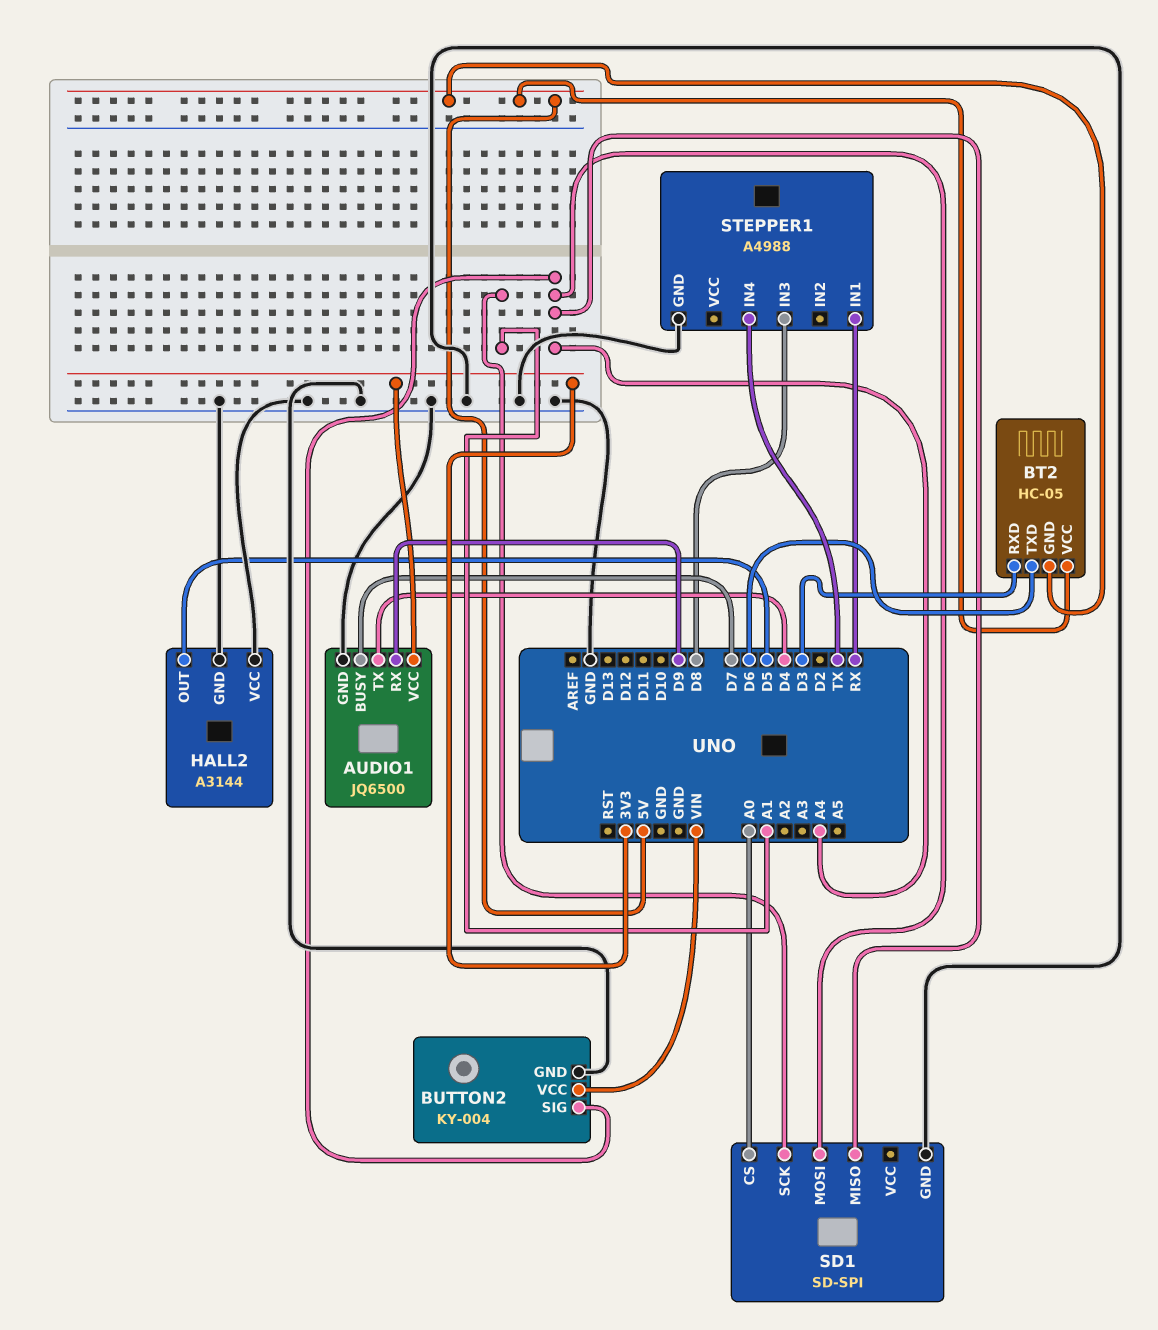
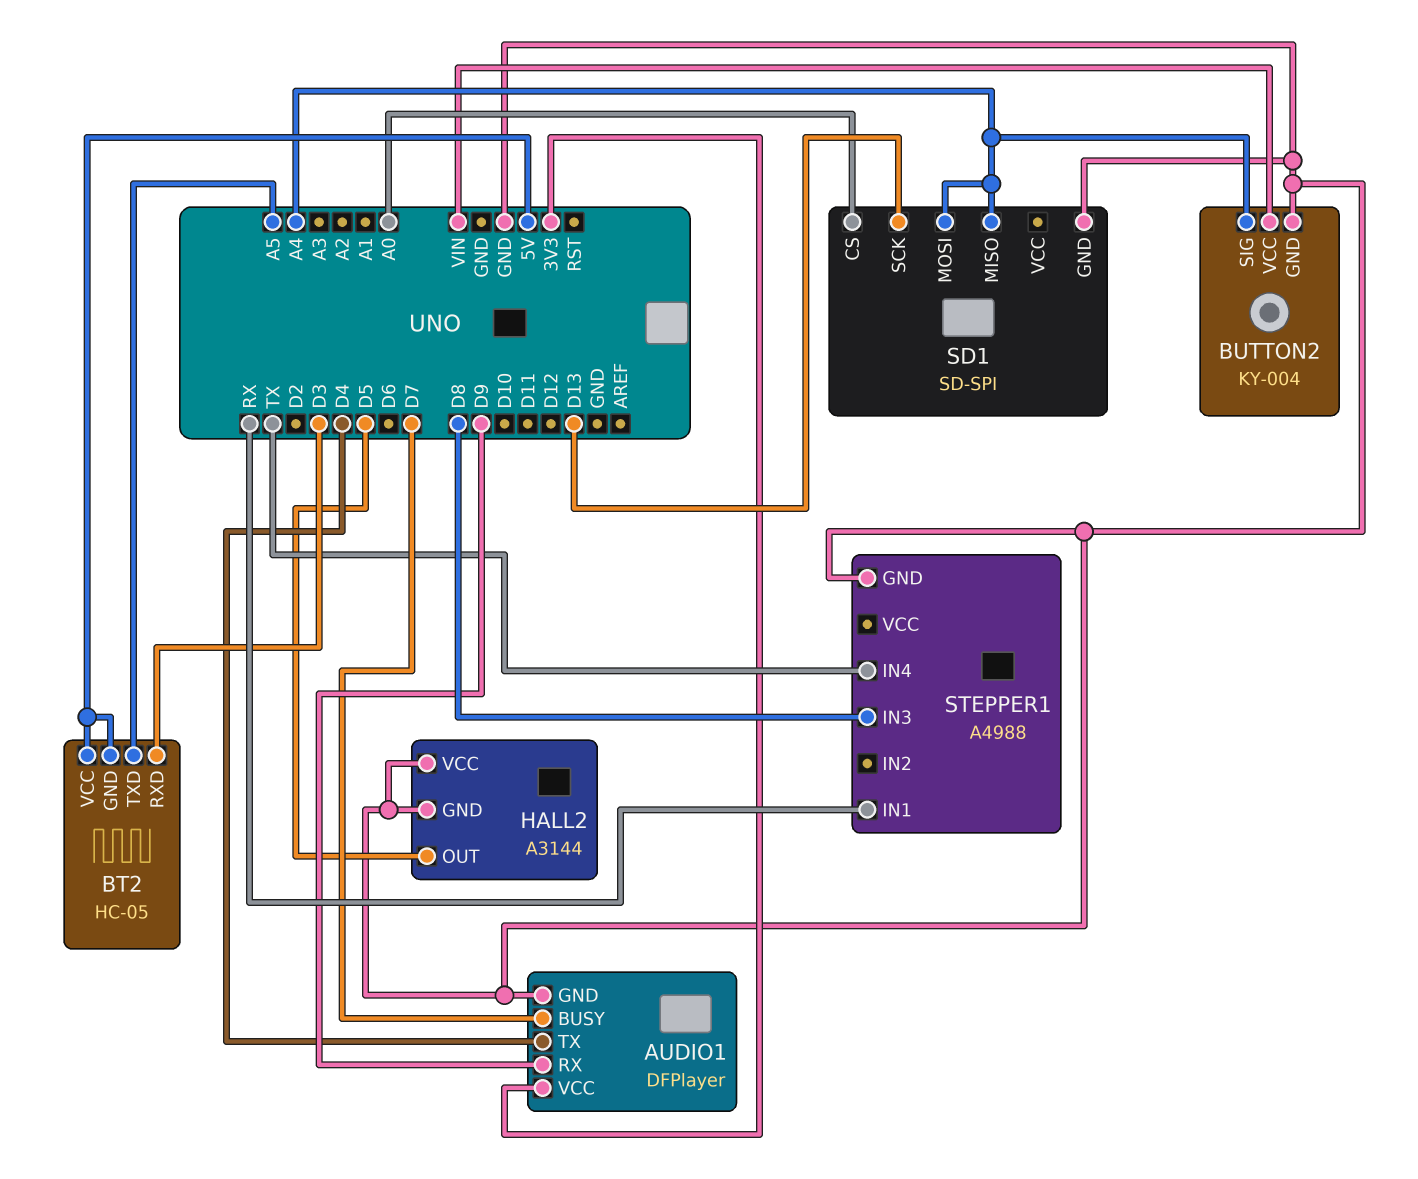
AUDIO1: JQ6500 -> DFPlayer
BT2 pin TXD: D6 -> A5
SD1 pin SCK: A1 -> D13

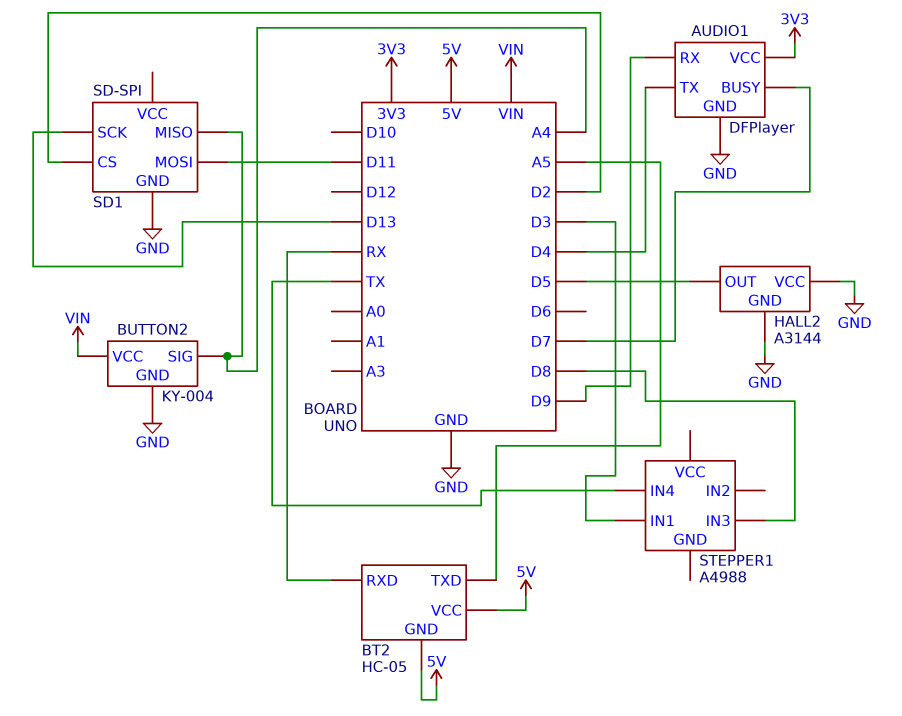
BT2 pin RXD: D3 -> RX
SD1 pin CS: A0 -> D2
SD1 pin MOSI: A4 -> D11
STEPPER1 pin GND: GND -> none
STEPPER1 pin IN1: RX -> D3

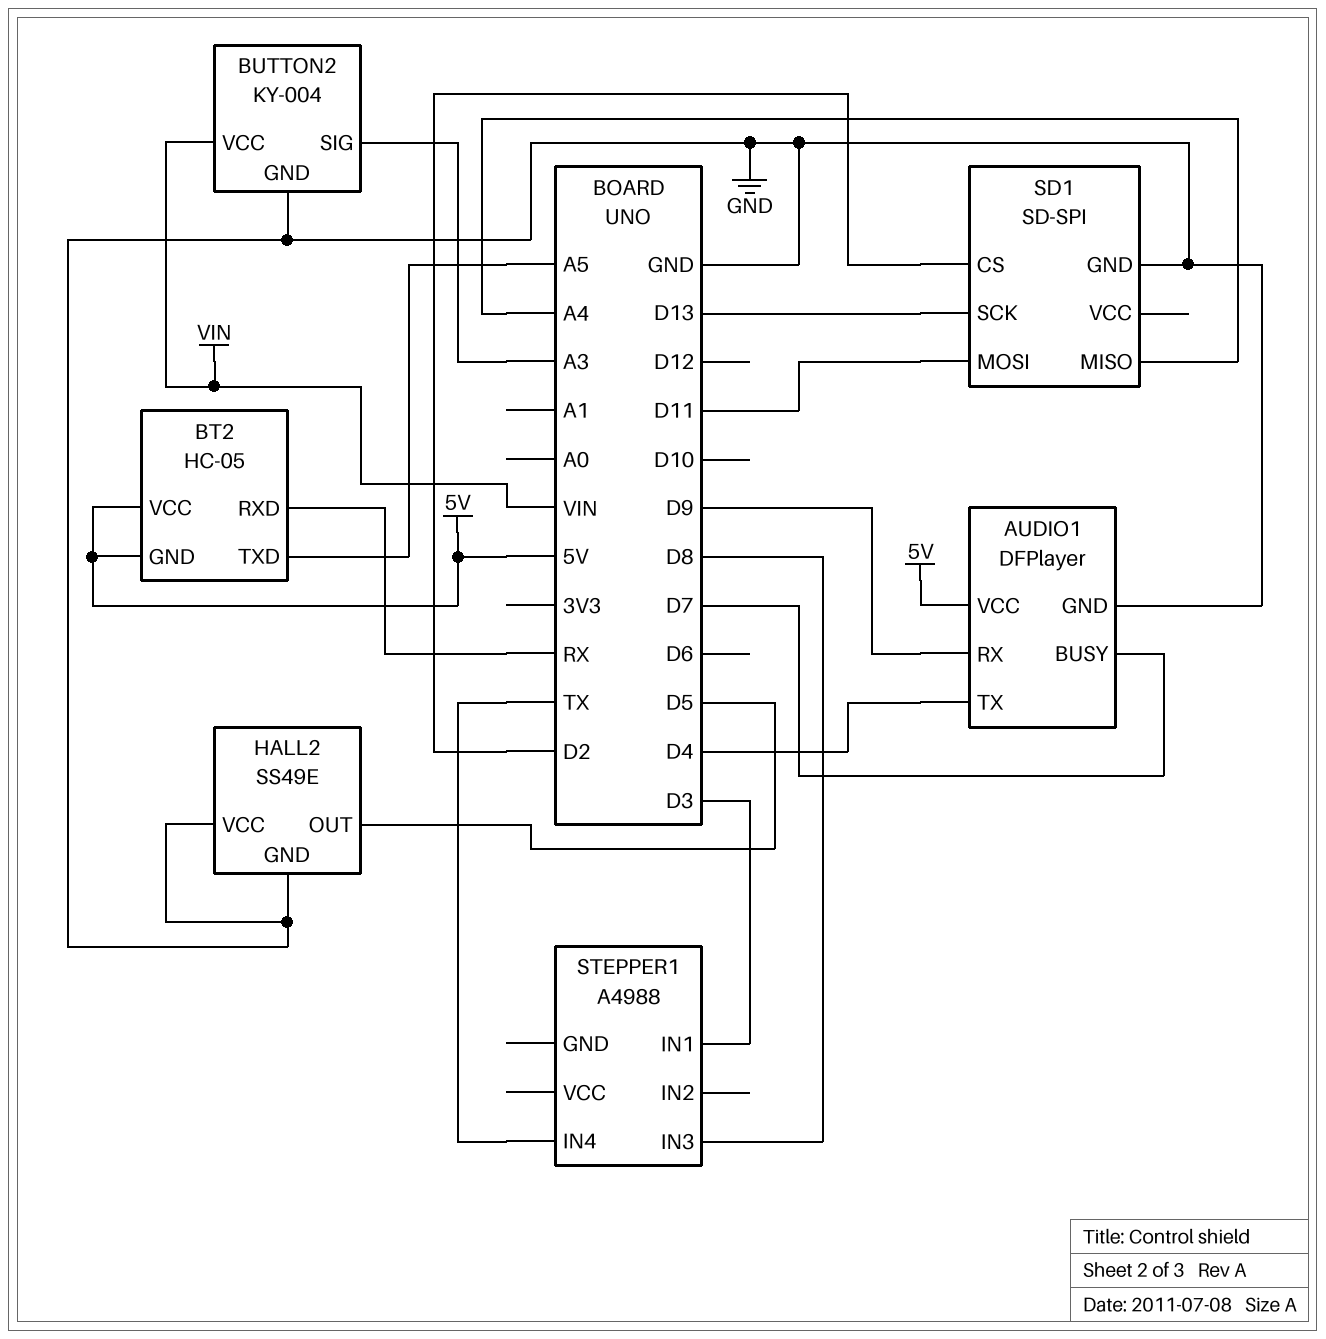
AUDIO1 pin VCC: 3V3 -> 5V
BUTTON2 pin SIG: A4 -> A3
HALL2: A3144 -> SS49E

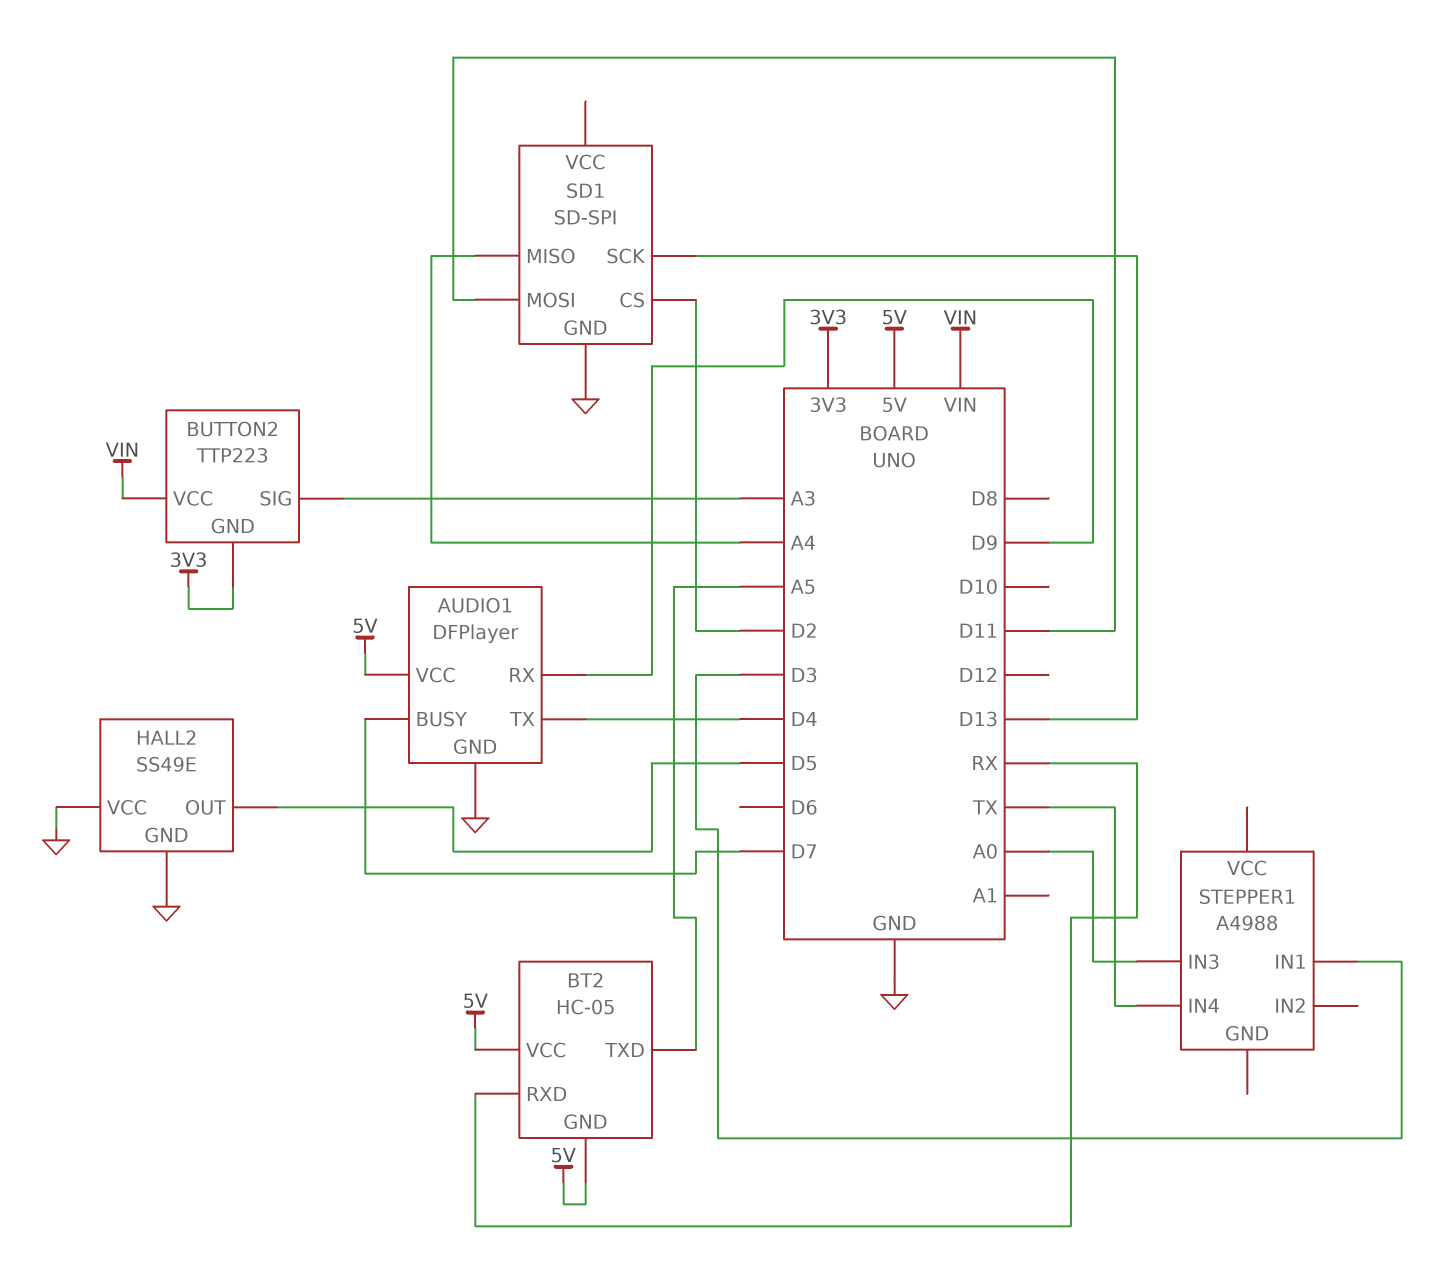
BUTTON2: KY-004 -> TTP223
BUTTON2 pin GND: GND -> 3V3
STEPPER1 pin IN3: D8 -> A0

